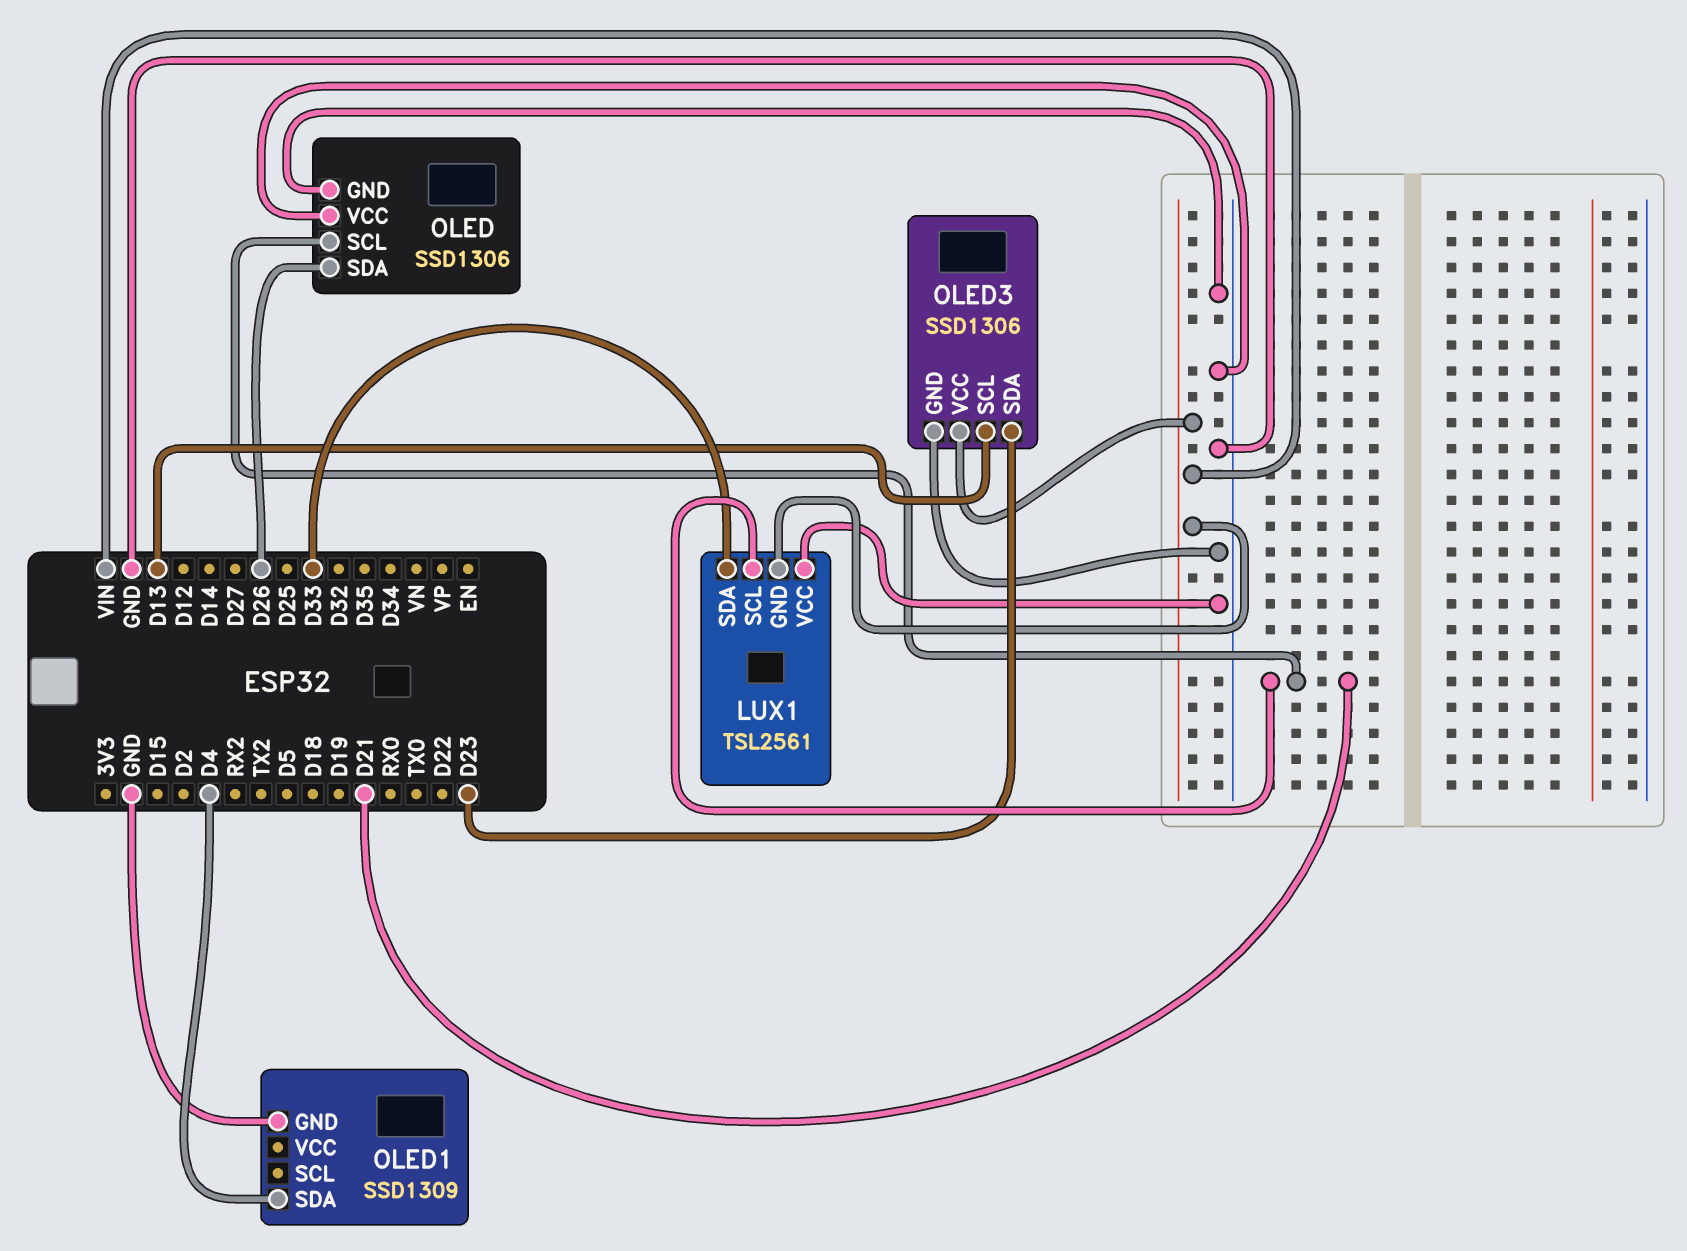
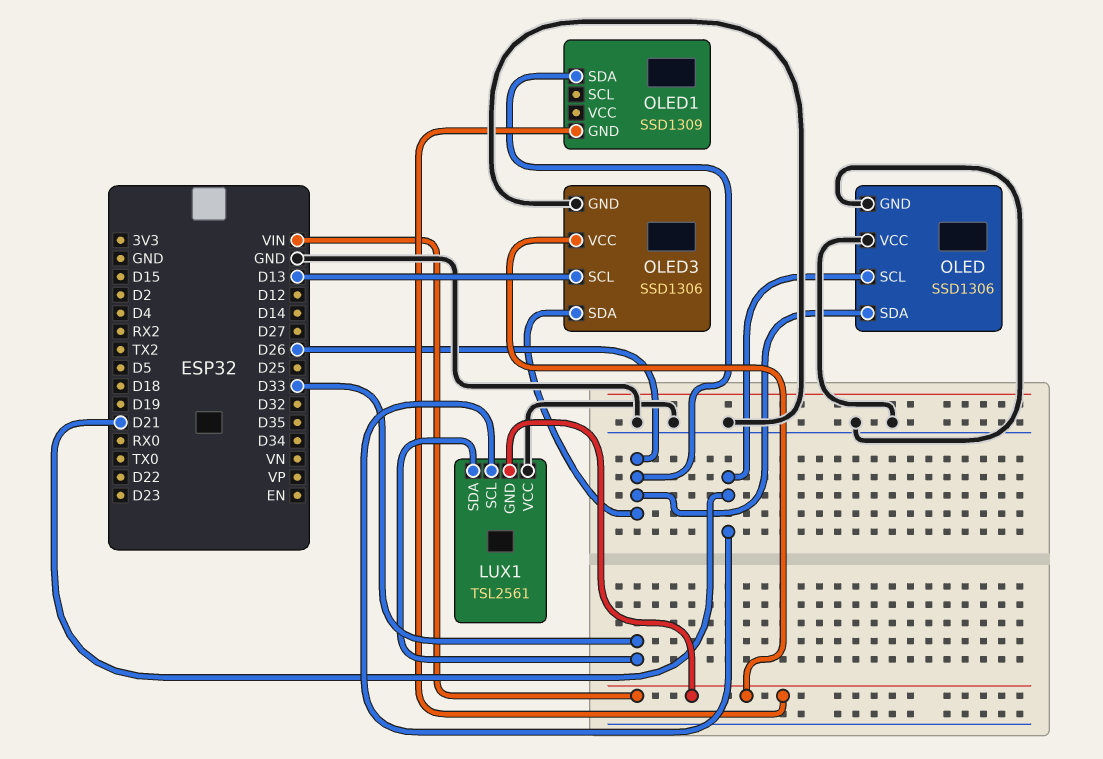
OLED1 pin GND: GND -> VIN
OLED1 pin SDA: D4 -> D26
OLED3 pin SDA: D23 -> D26

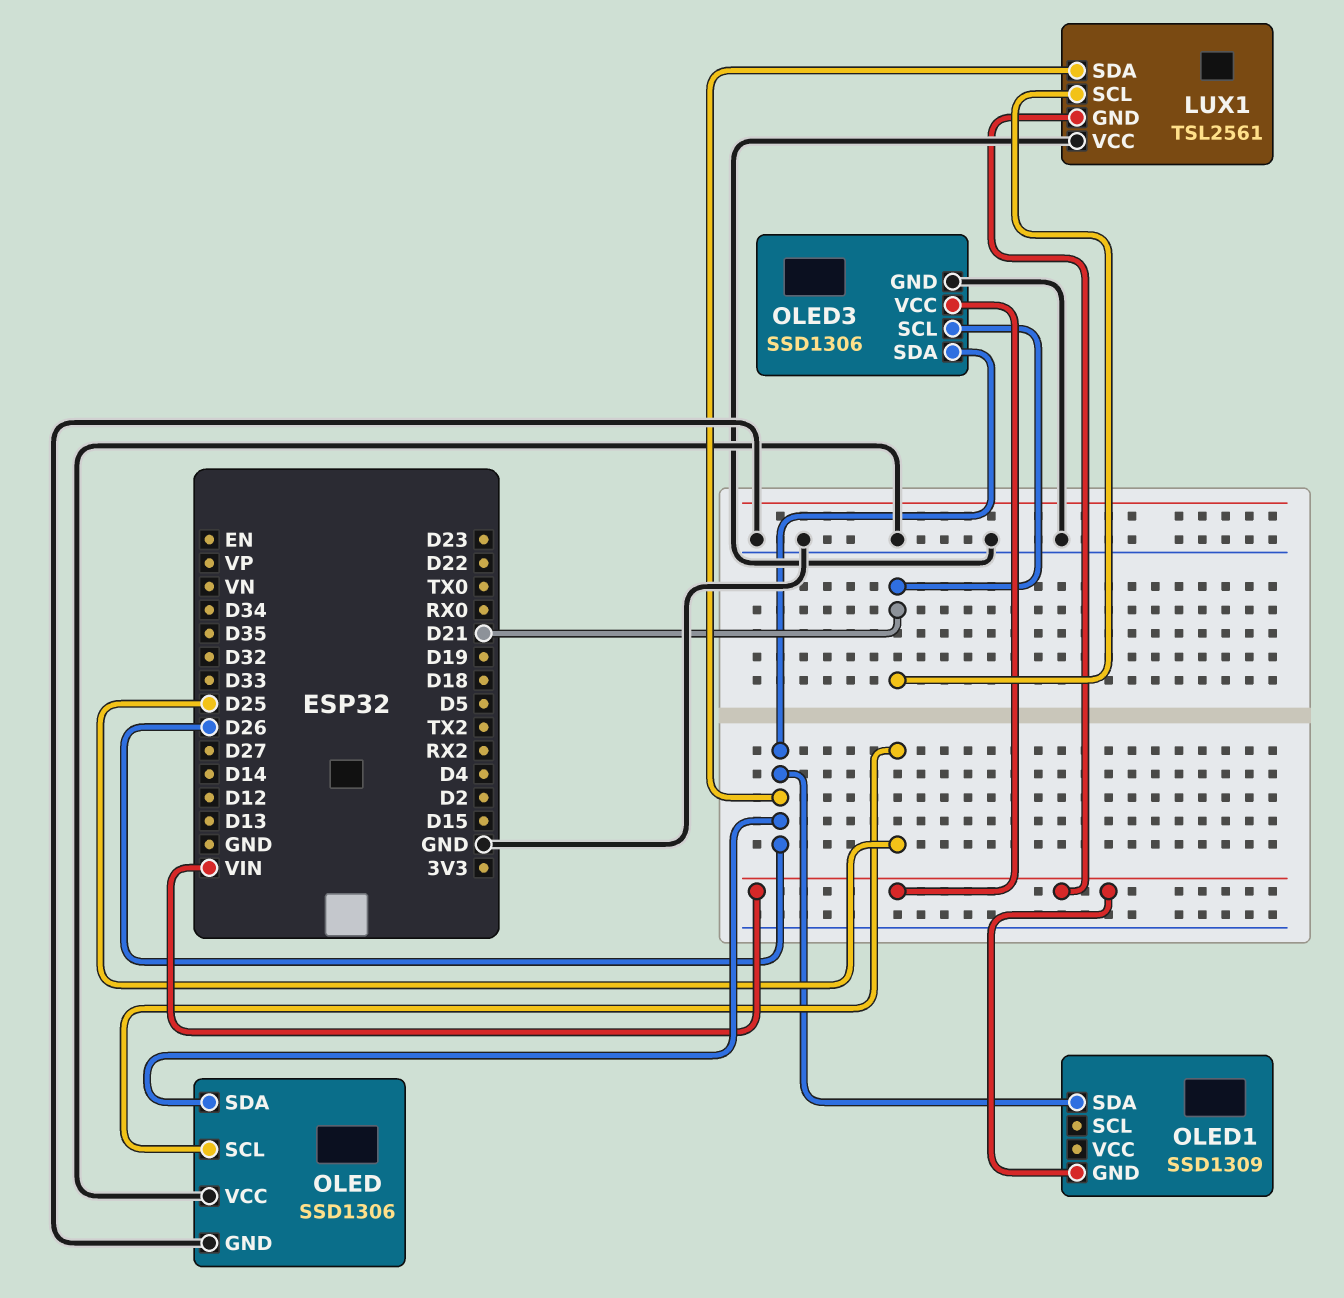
LUX1 pin SDA: D33 -> D26
OLED pin SCL: D21 -> D25
OLED3 pin SCL: D13 -> D21

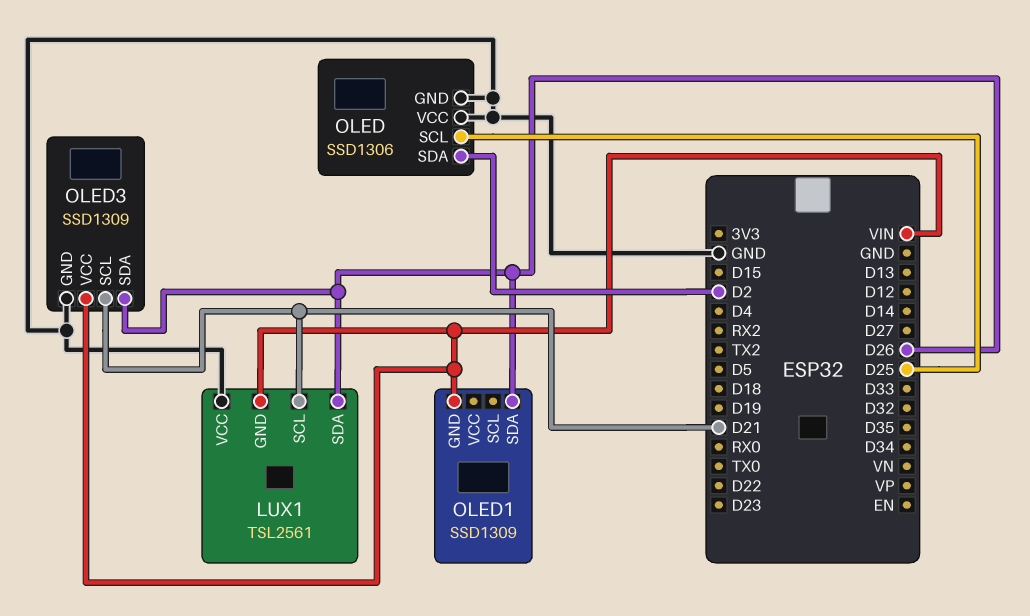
OLED pin SDA: D26 -> D2
OLED3: SSD1306 -> SSD1309

